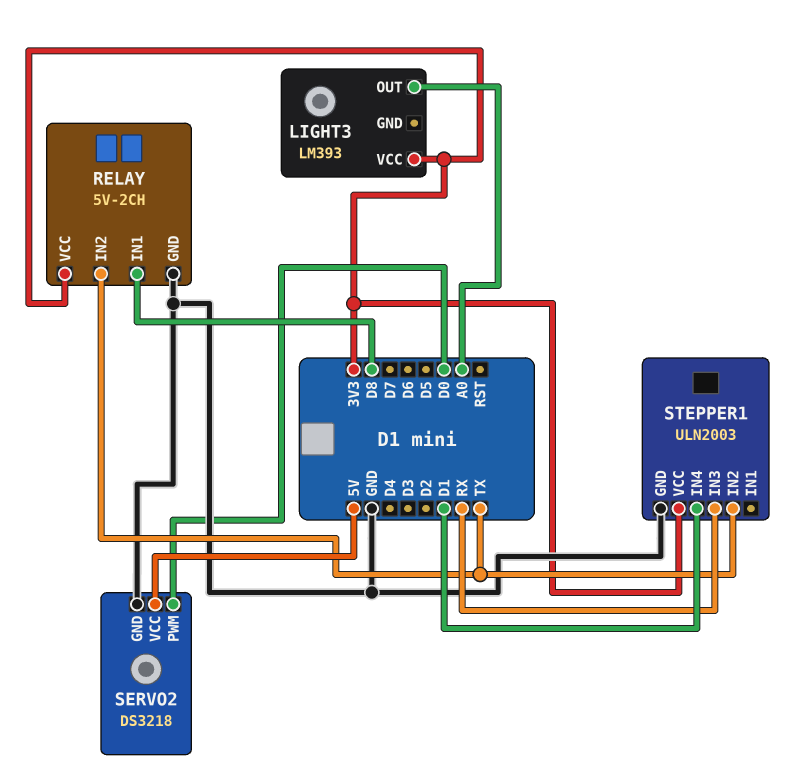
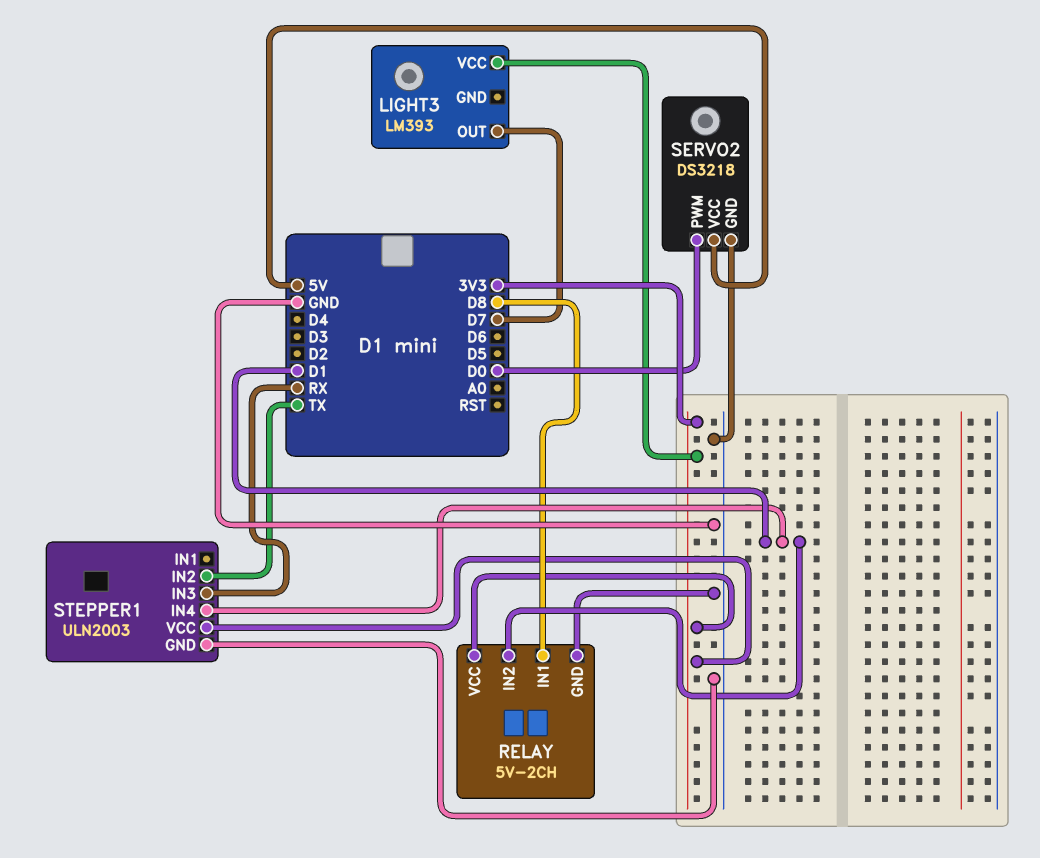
LIGHT3 pin OUT: A0 -> D7
RELAY pin IN2: TX -> D1

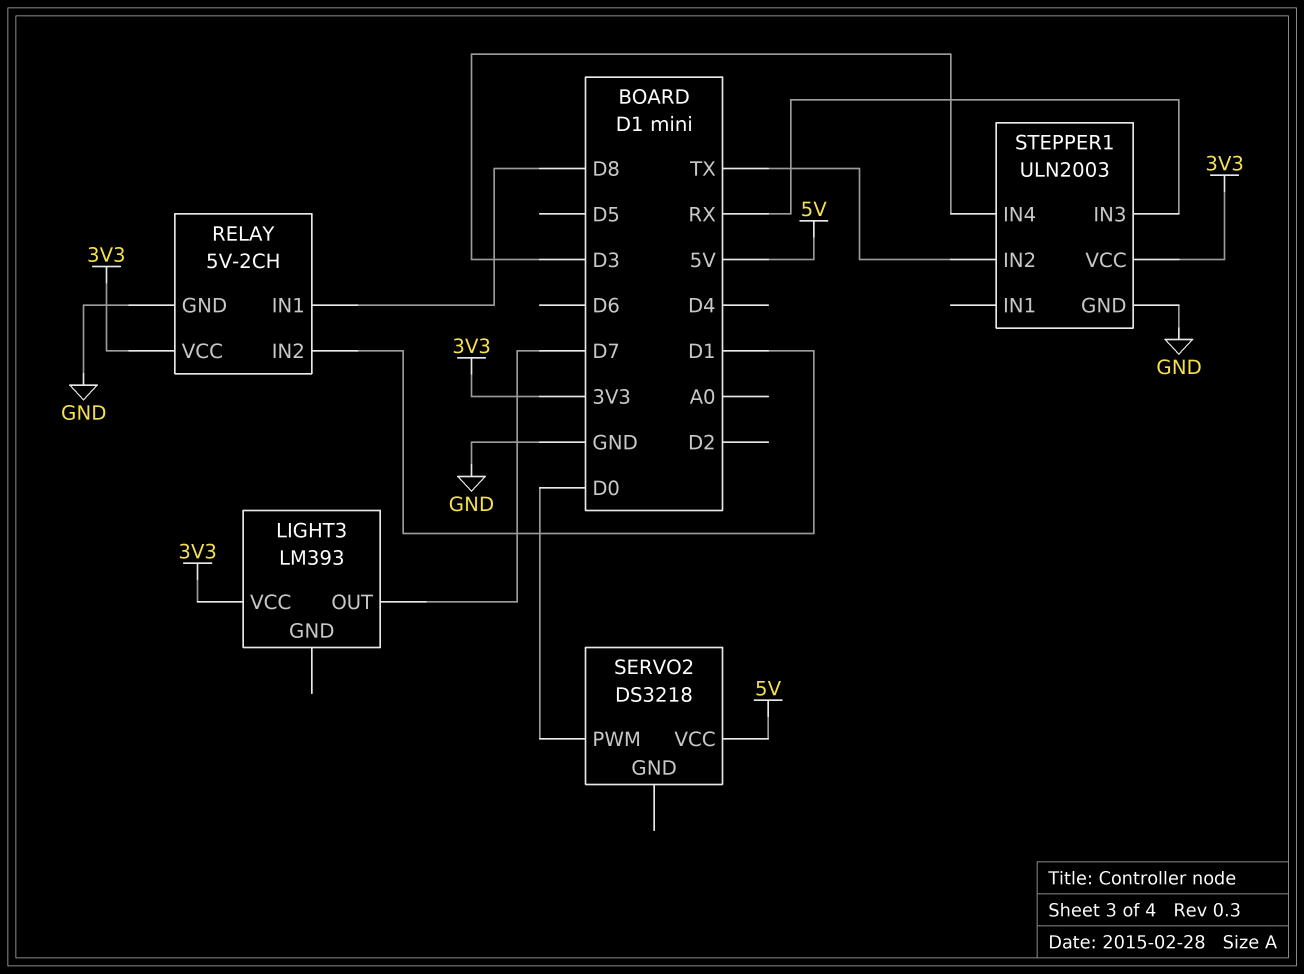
SERVO2 pin GND: GND -> none
STEPPER1 pin IN4: D1 -> D3

